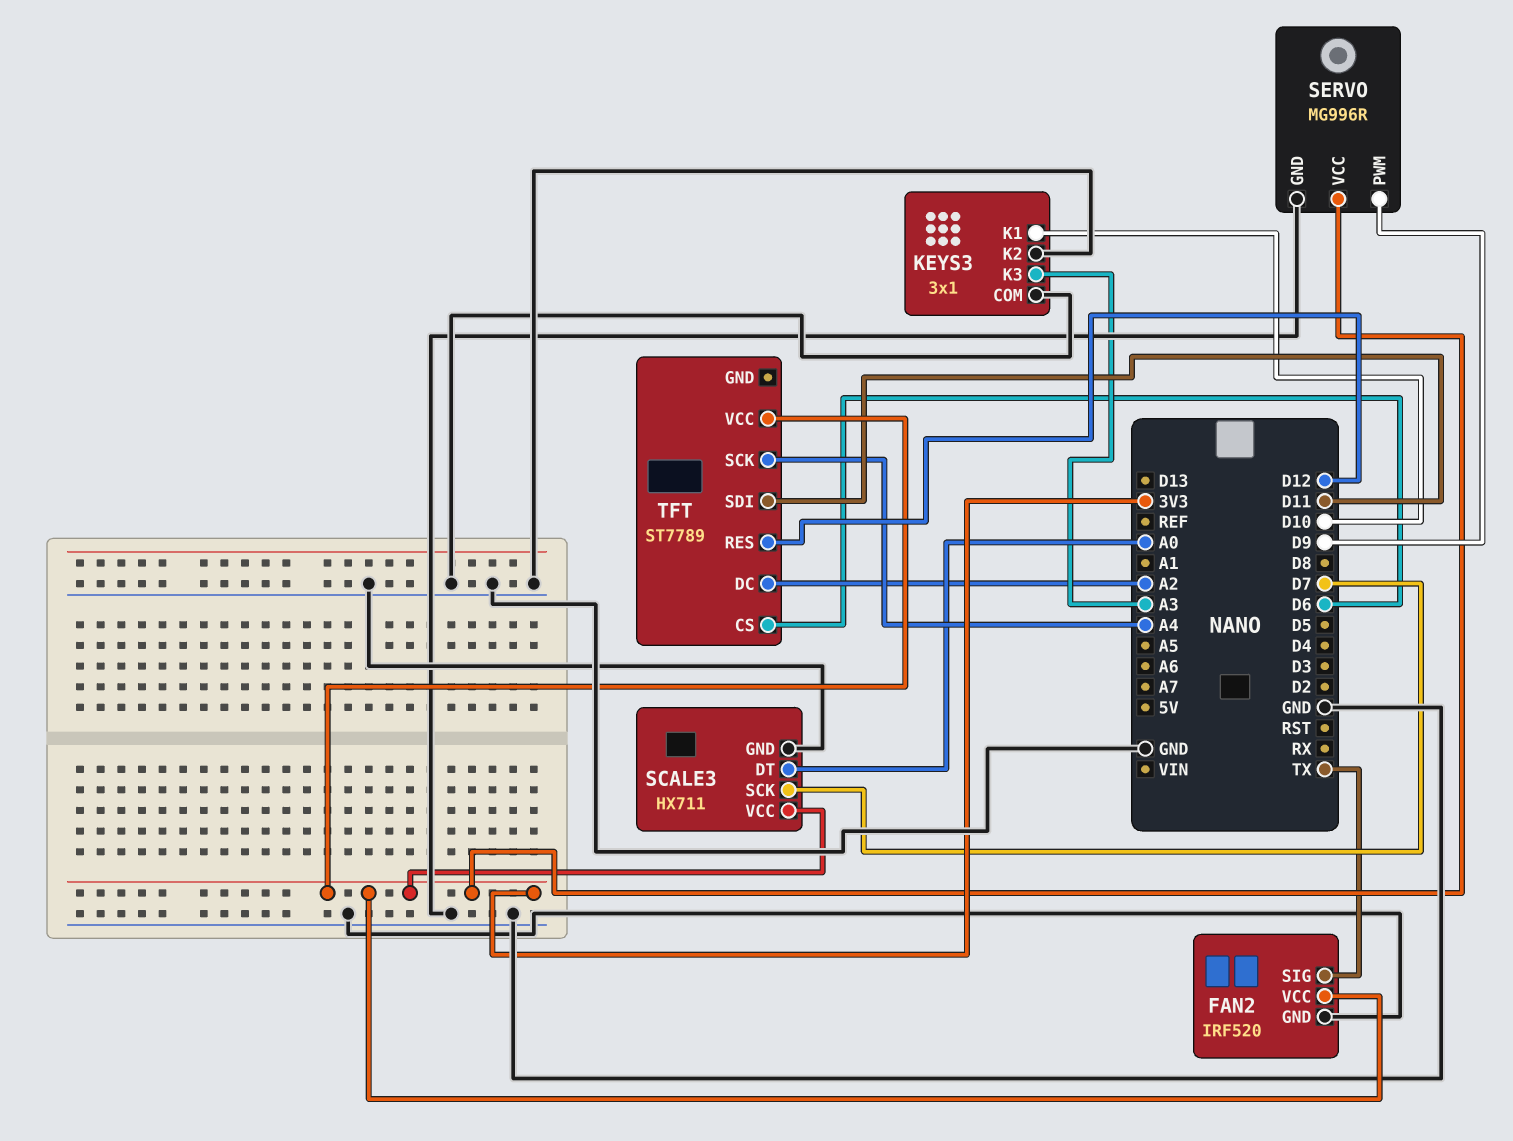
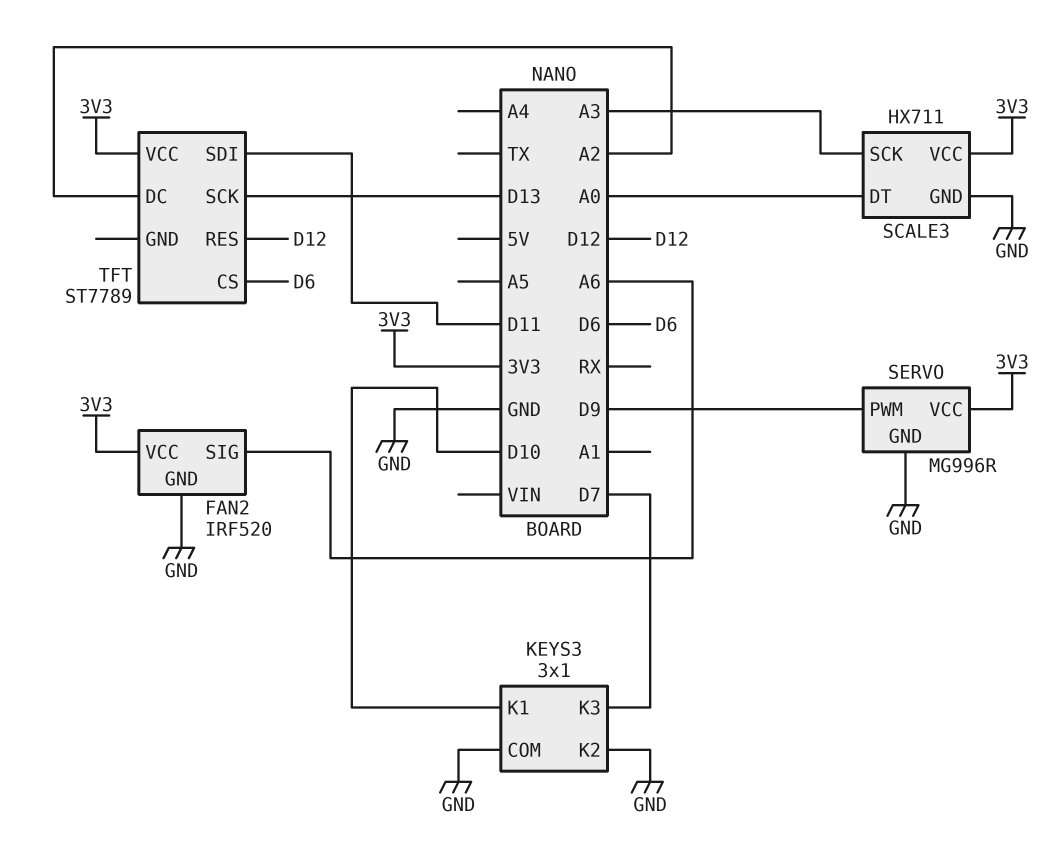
FAN2 pin SIG: TX -> A6
KEYS3 pin K3: A3 -> D7
SCALE3 pin SCK: D7 -> A3
TFT pin SCK: A4 -> D13

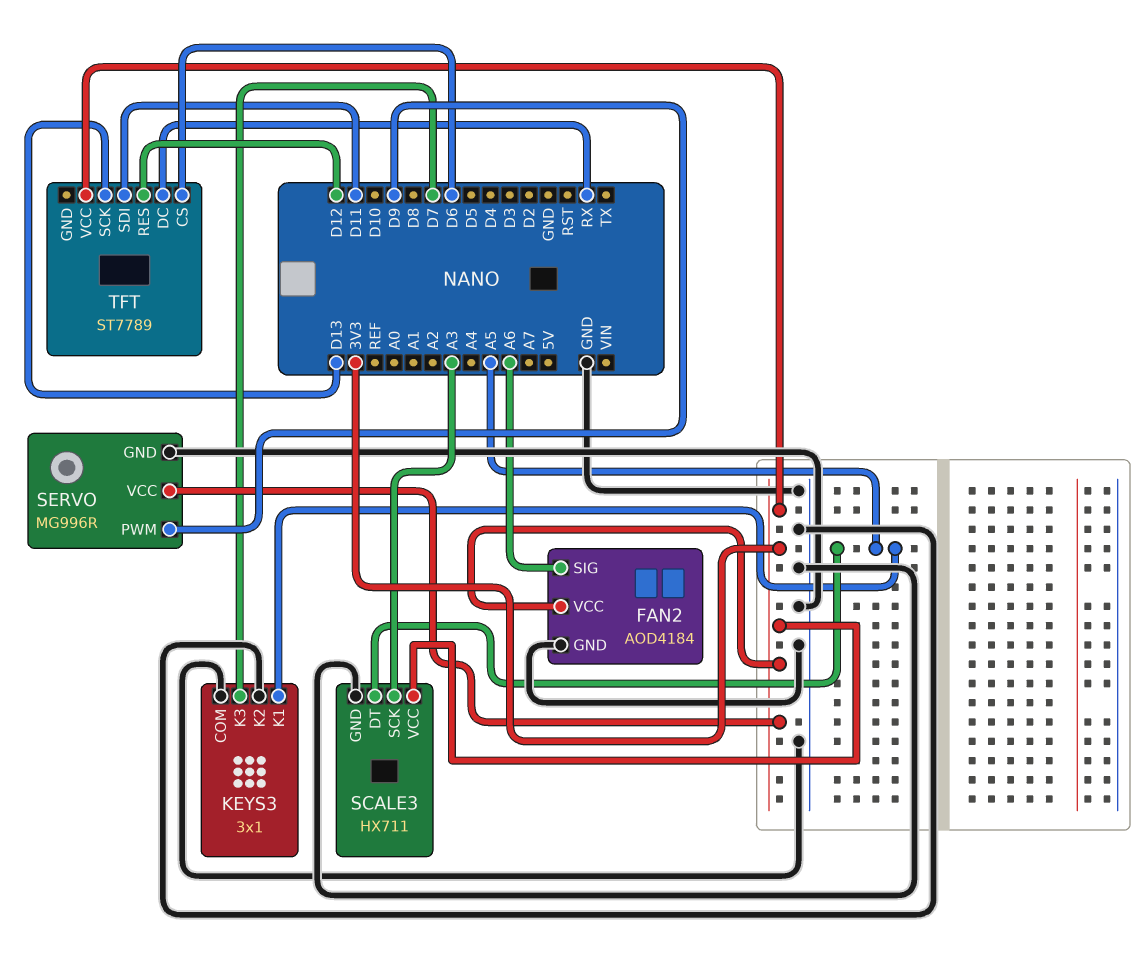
FAN2: IRF520 -> AOD4184
KEYS3 pin K1: D10 -> A5
SCALE3 pin DT: A0 -> A5
TFT pin DC: A2 -> RX

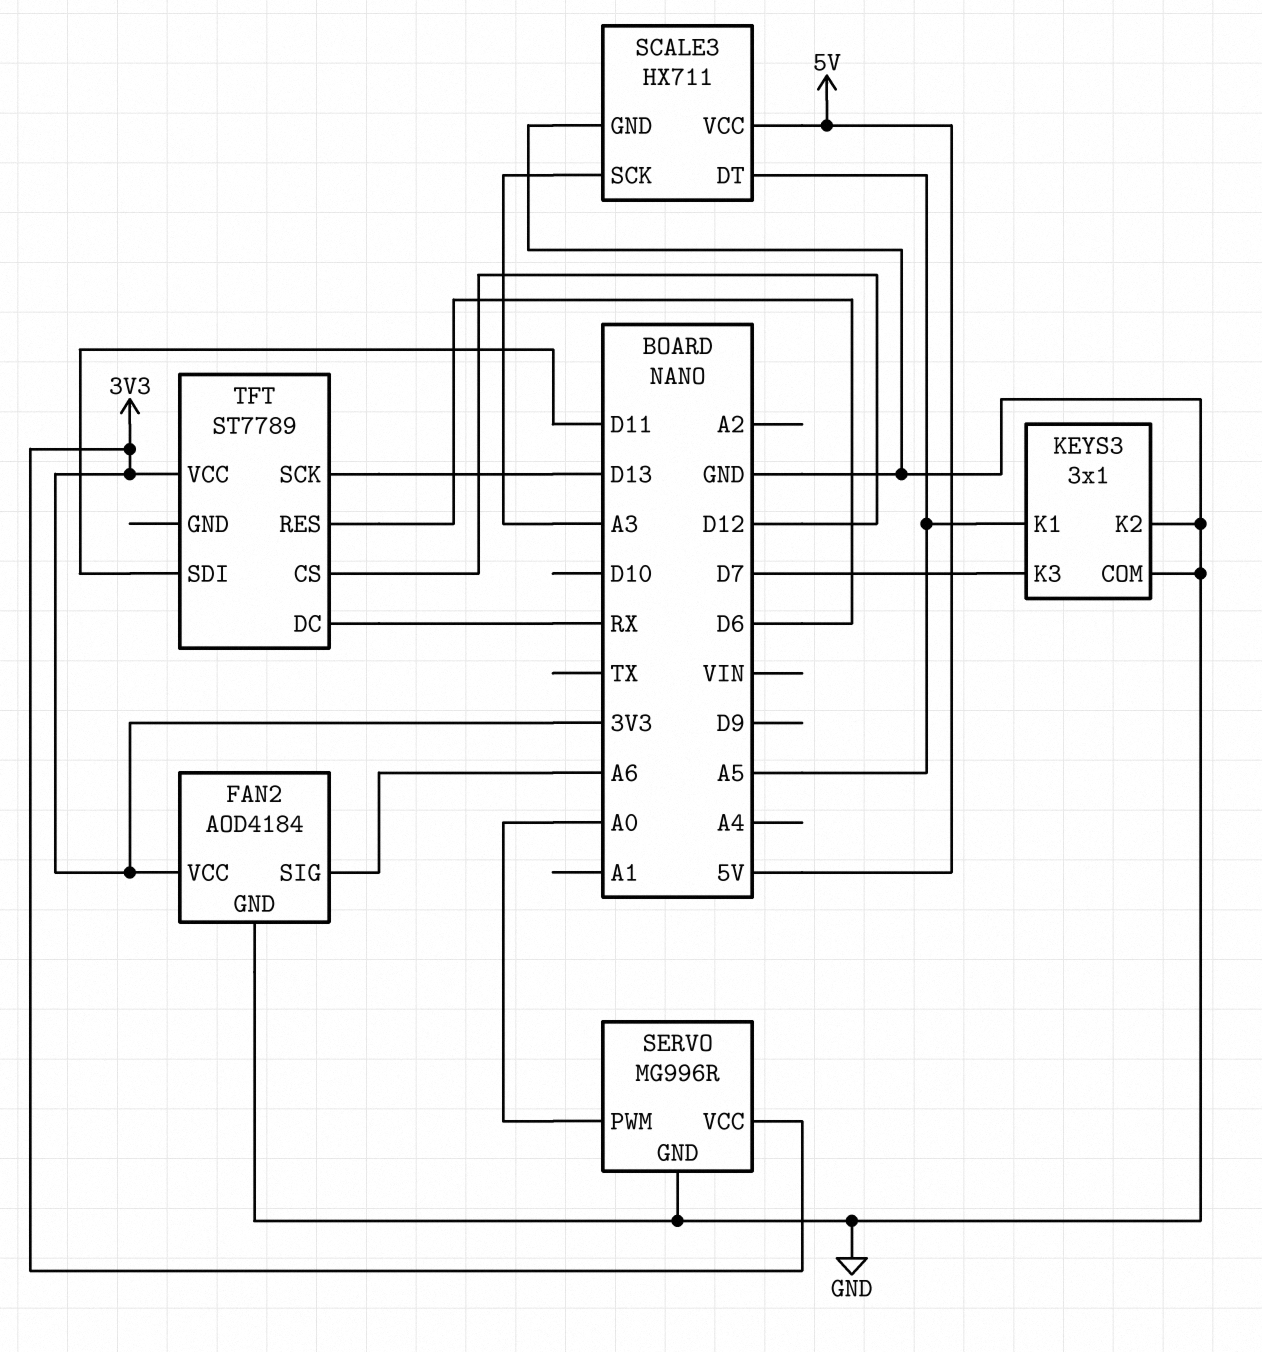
SCALE3 pin VCC: 3V3 -> 5V
SERVO pin PWM: D9 -> A0
TFT pin CS: D6 -> D12
TFT pin RES: D12 -> D6

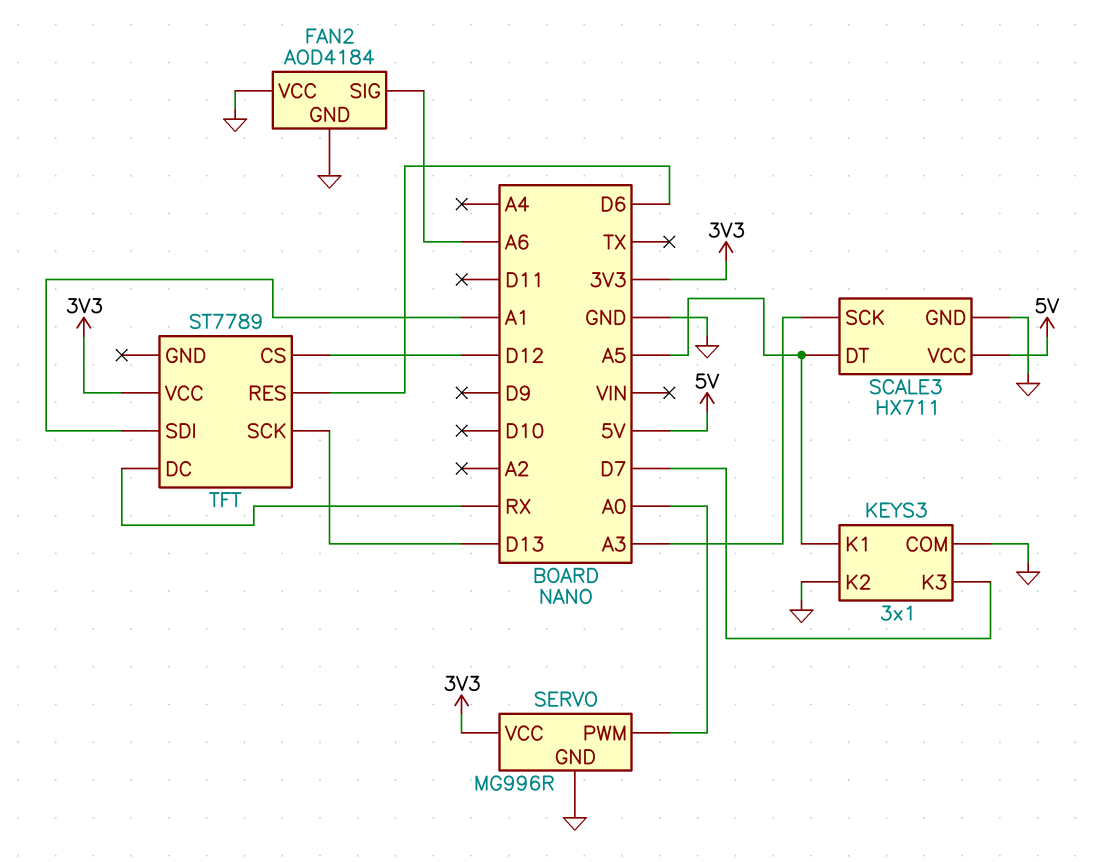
FAN2 pin VCC: 3V3 -> GND
TFT pin SDI: D11 -> A1

